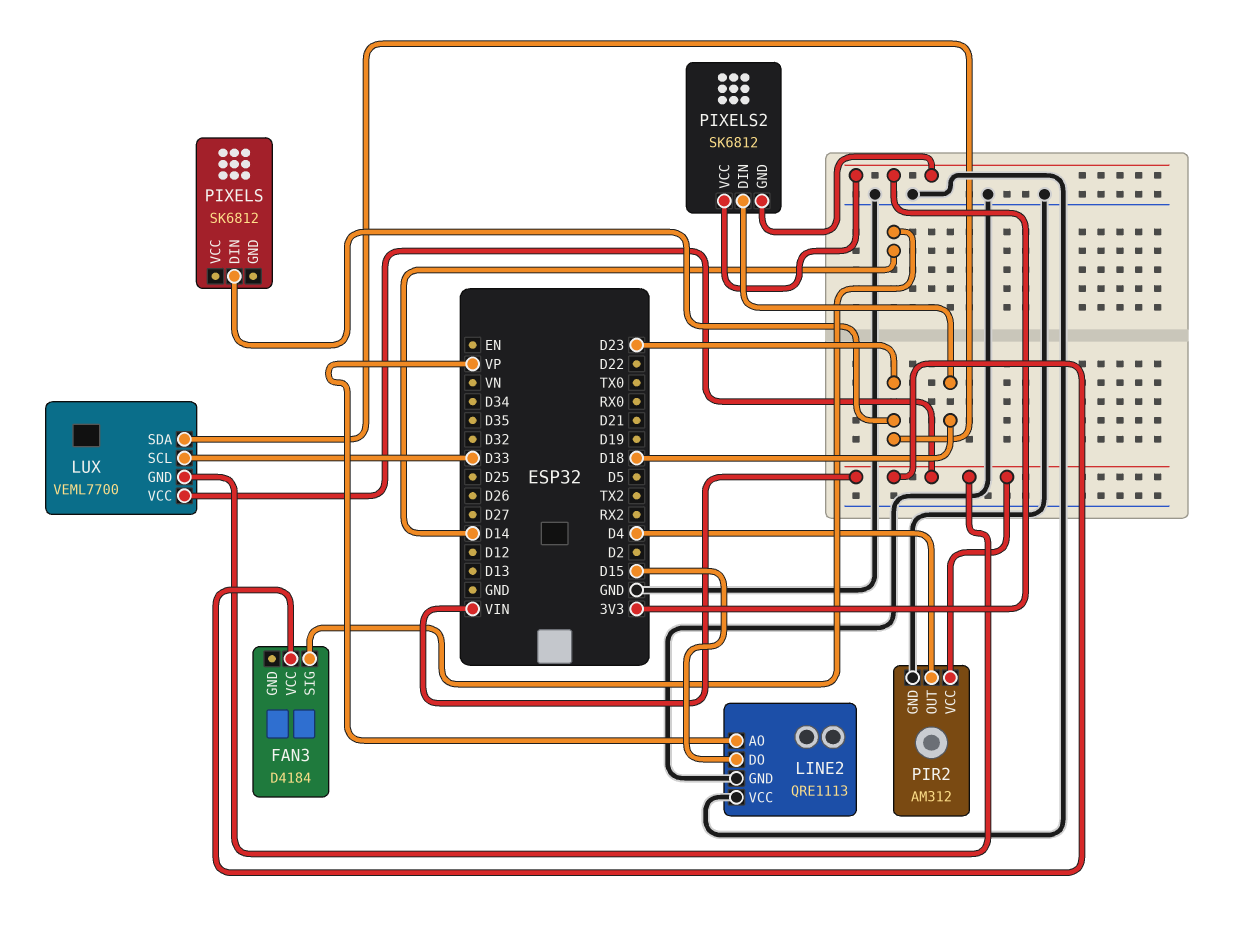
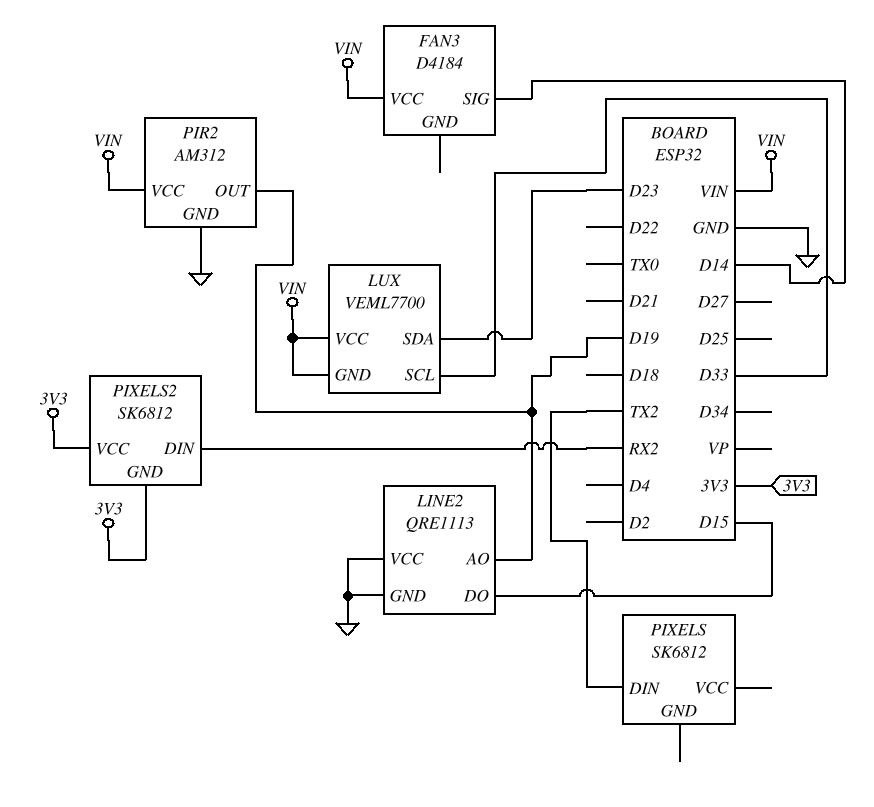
LINE2 pin AO: VP -> D19
PIR2 pin OUT: D4 -> D19
PIXELS pin DIN: D23 -> TX2
PIXELS2 pin DIN: D18 -> RX2

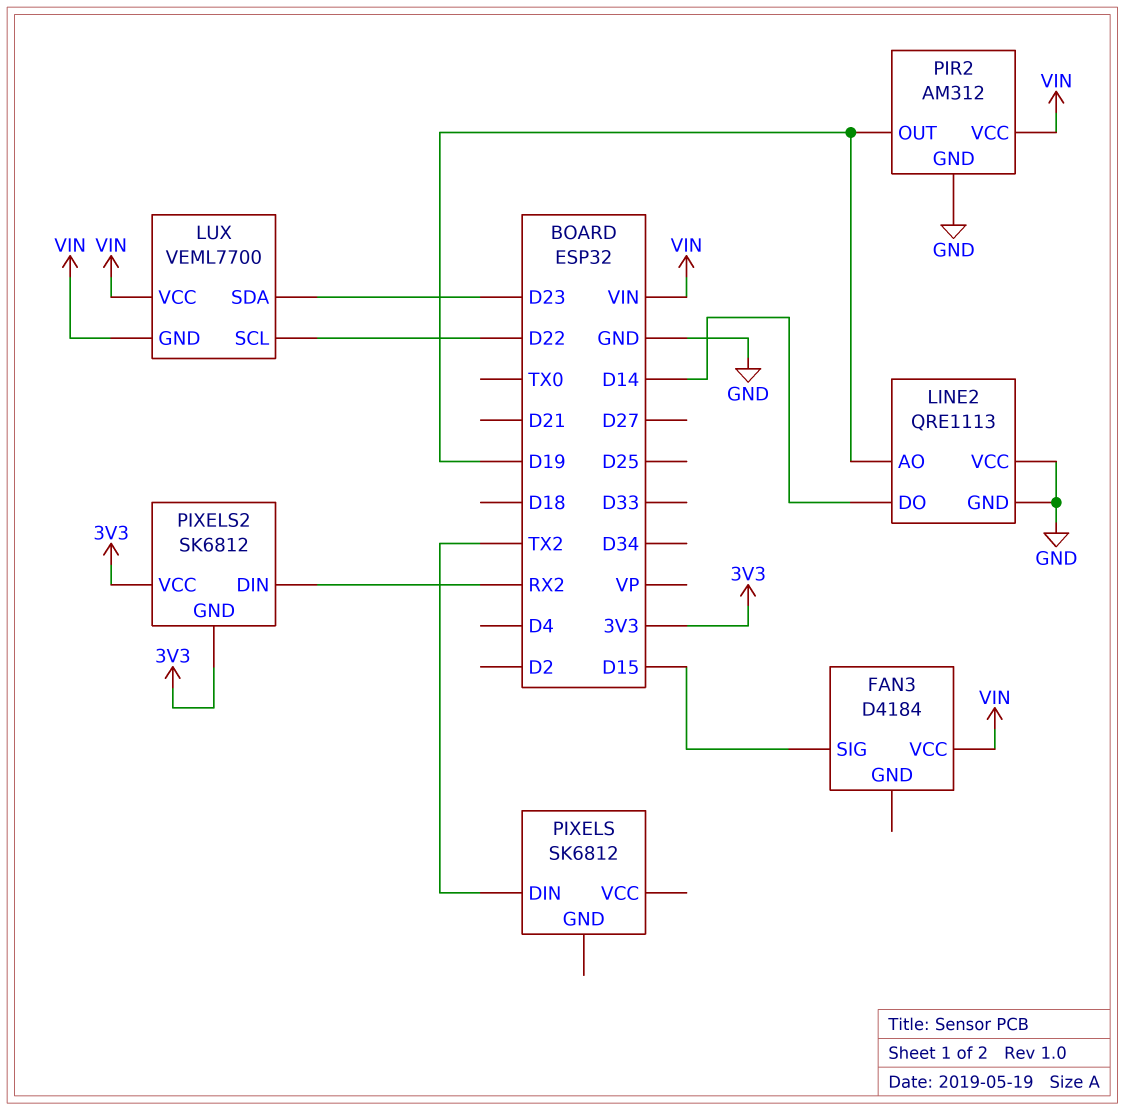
FAN3 pin SIG: D14 -> D15
LINE2 pin DO: D15 -> D14
LUX pin SCL: D33 -> D22

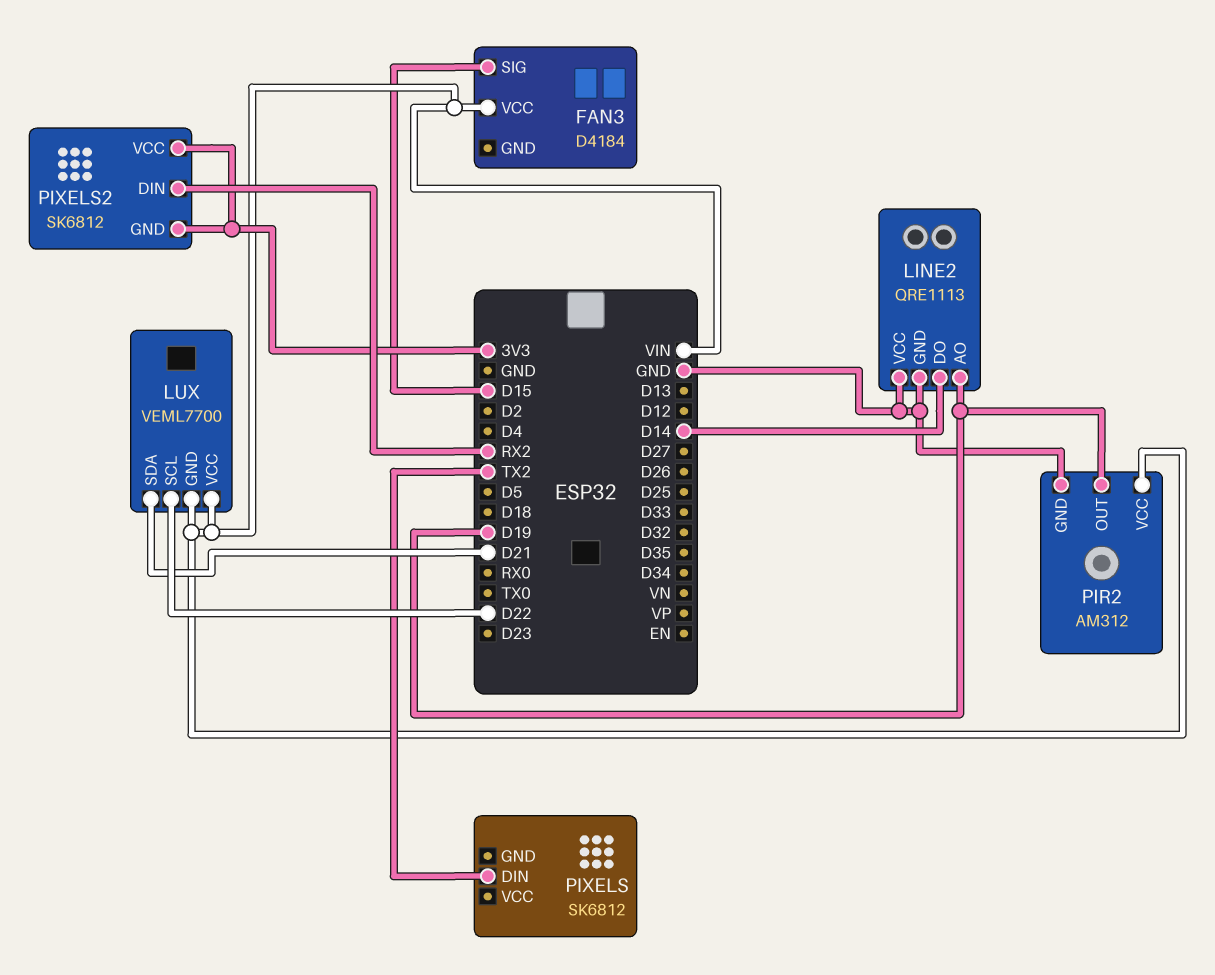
LUX pin SDA: D23 -> D21

